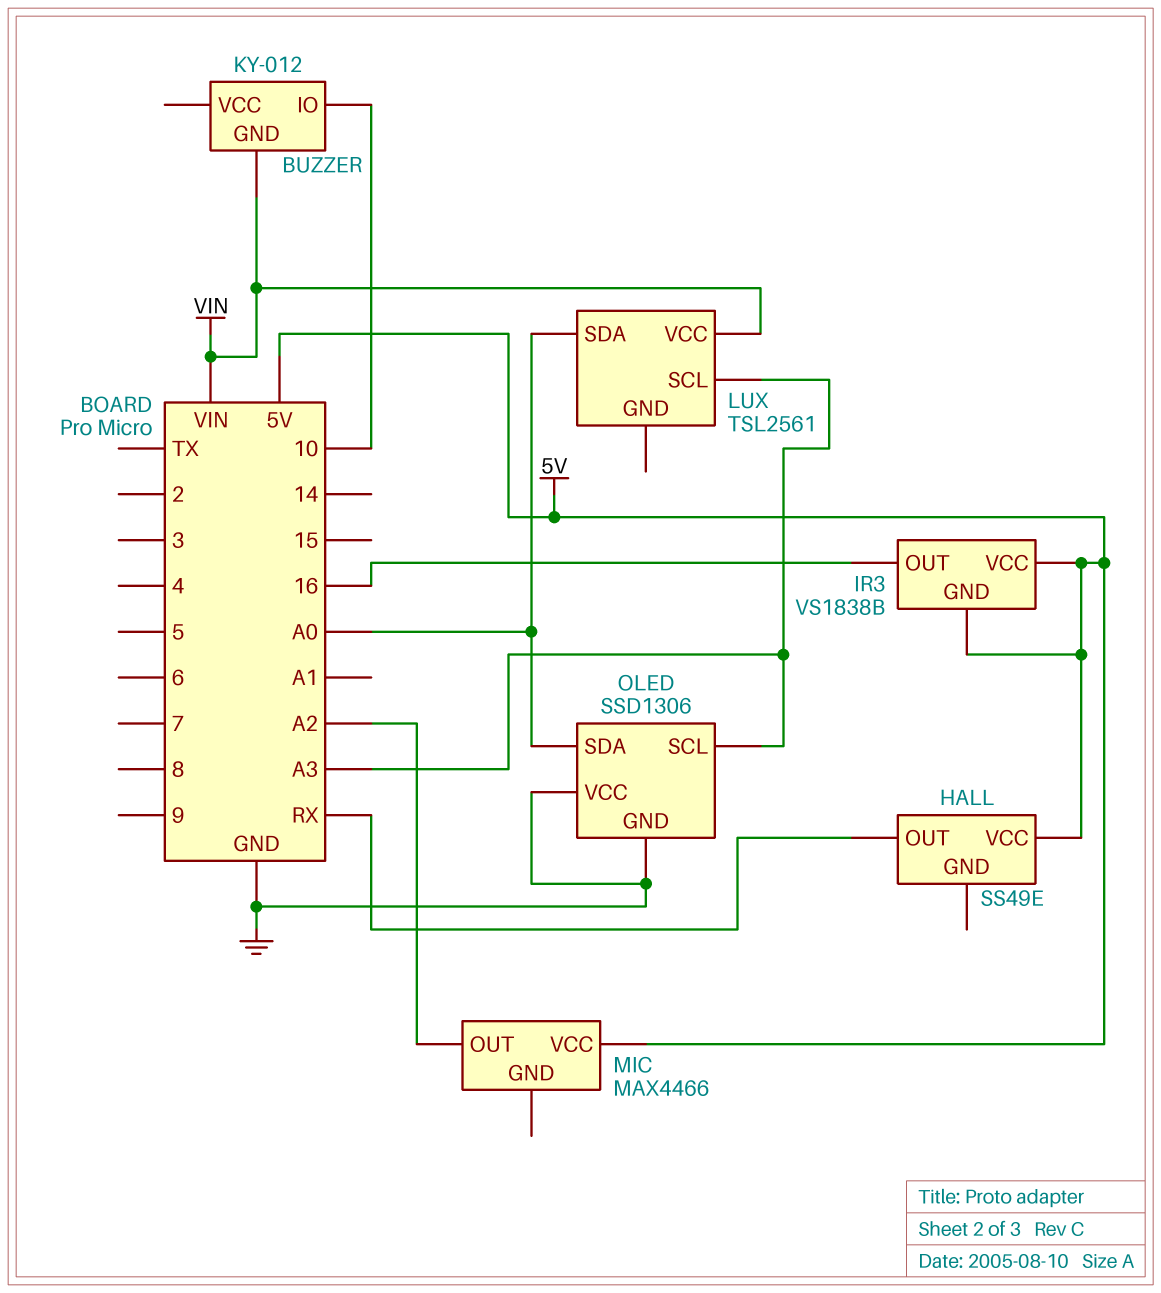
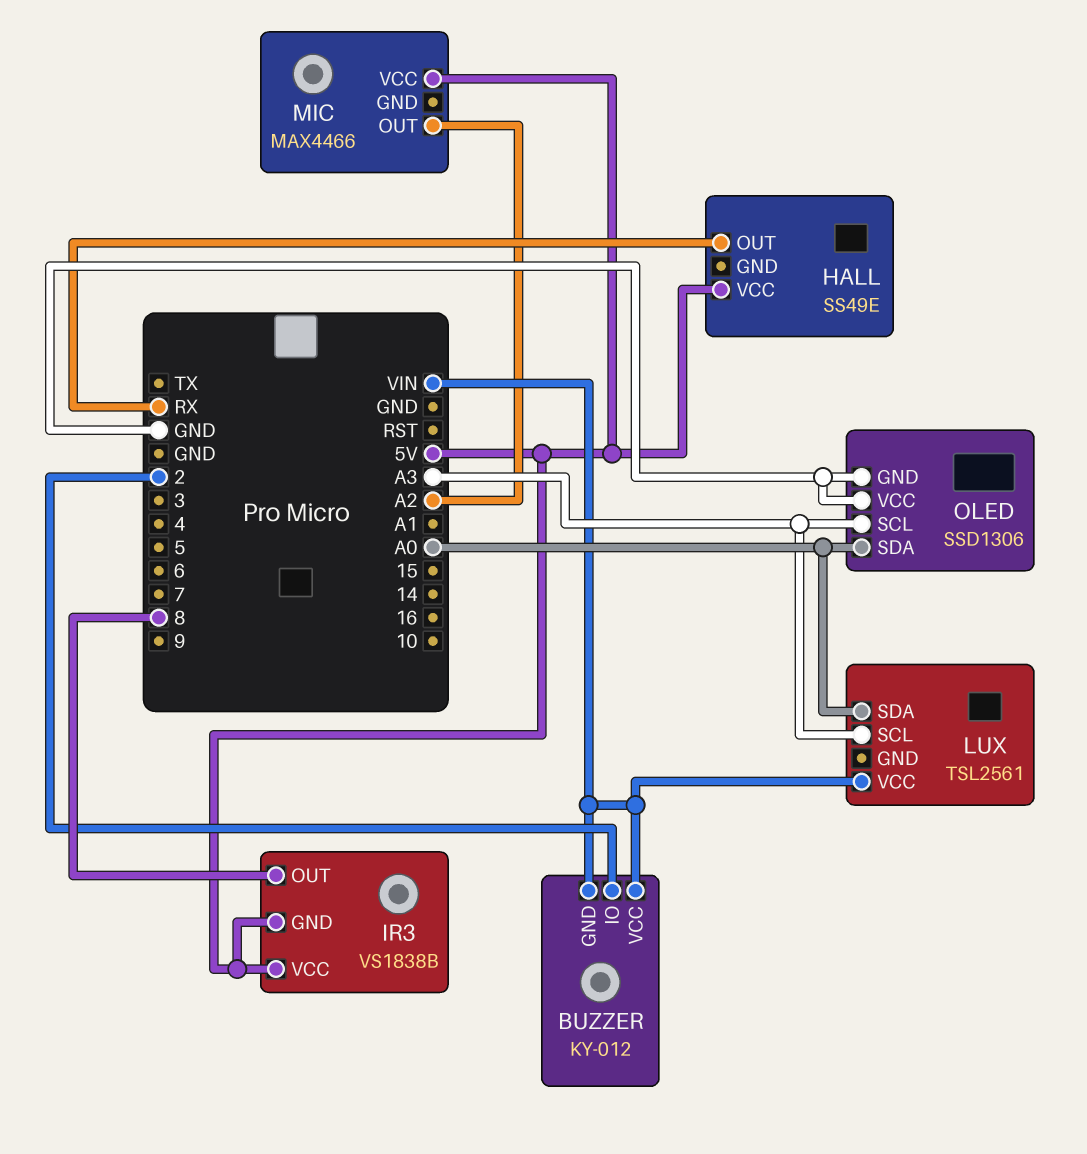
BUZZER pin IO: 10 -> 2
BUZZER pin VCC: none -> VIN
IR3 pin OUT: 16 -> 8

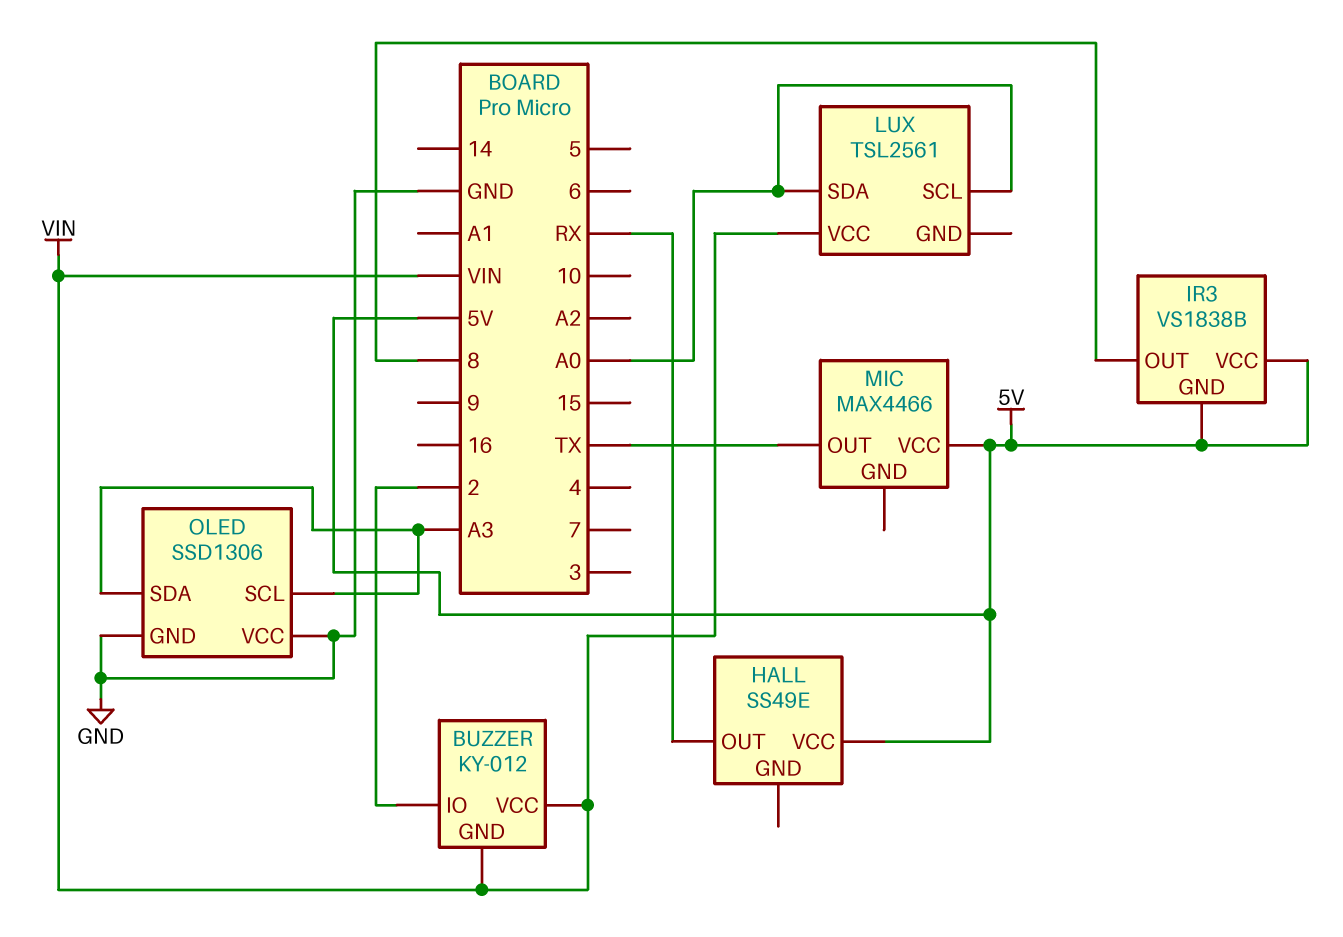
LUX pin SCL: A3 -> A0
MIC pin OUT: A2 -> TX
OLED pin SDA: A0 -> A3

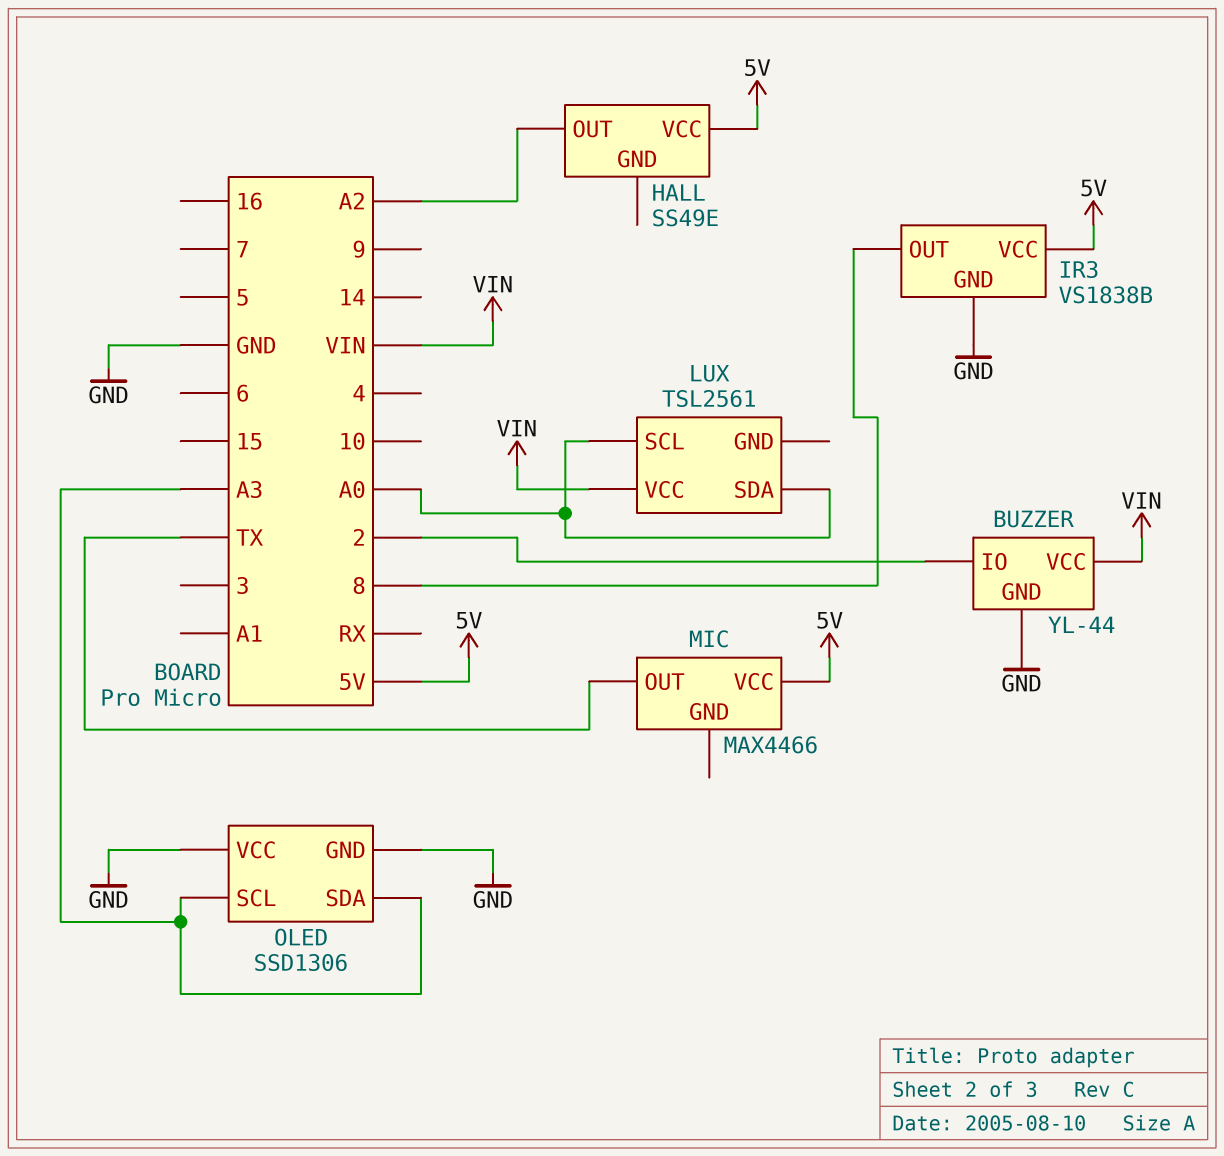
BUZZER: KY-012 -> YL-44
BUZZER pin GND: VIN -> GND
HALL pin OUT: RX -> A2
IR3 pin GND: 5V -> GND

